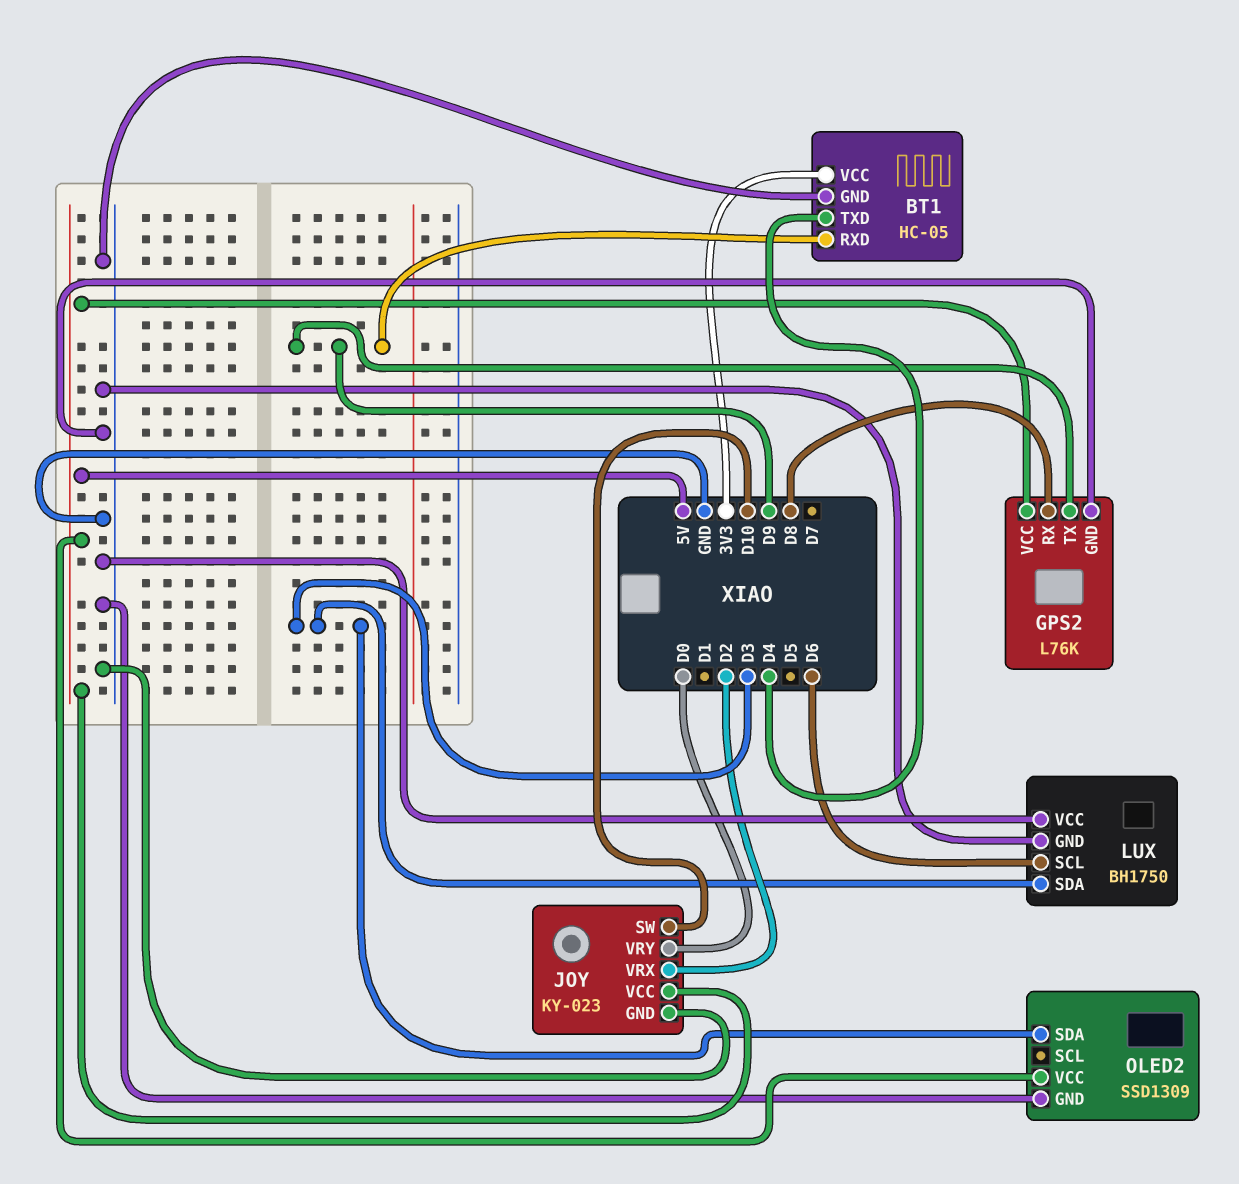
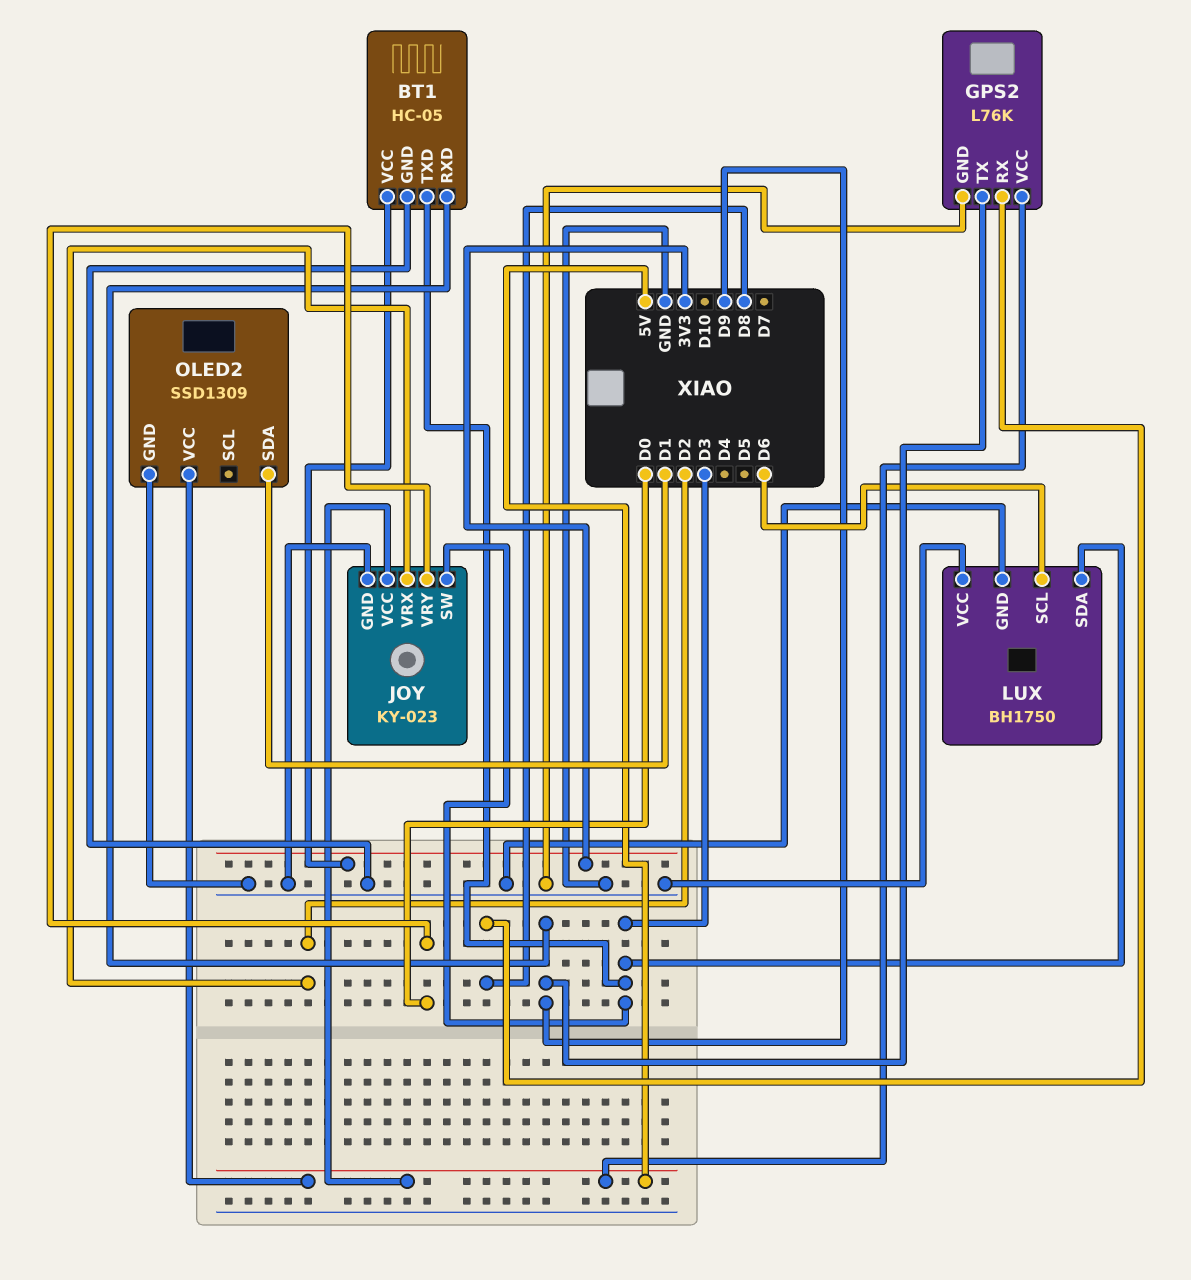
BT1 pin TXD: D4 -> D3
JOY pin SW: D10 -> D3
OLED2 pin SDA: D3 -> D1

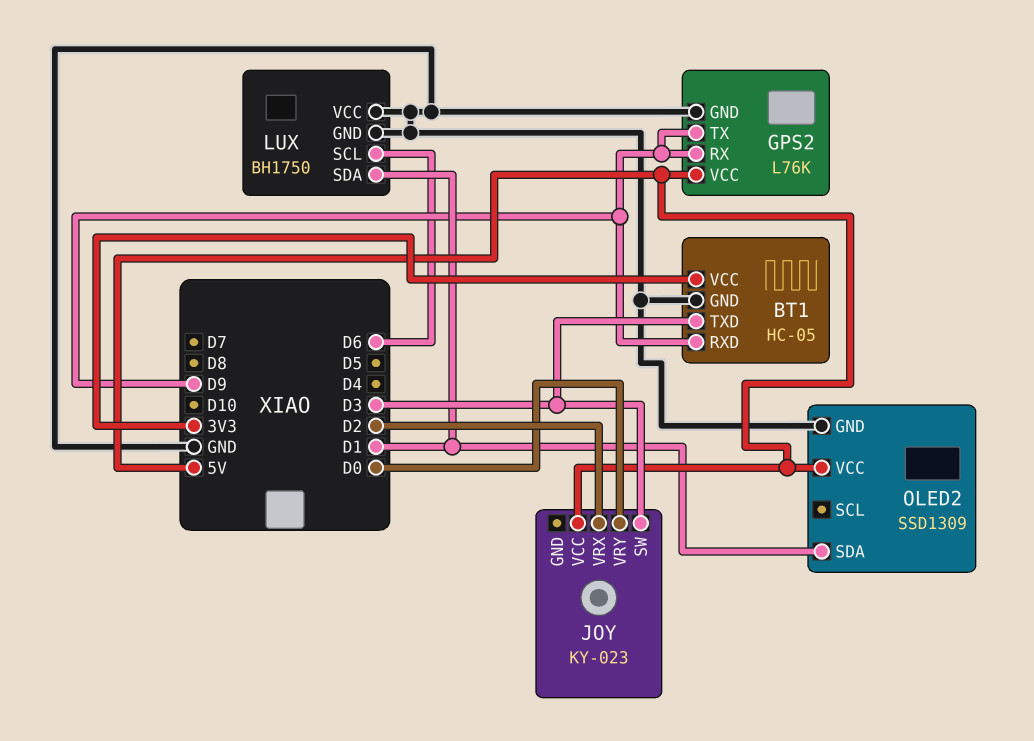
GPS2 pin RX: D8 -> D9
JOY pin GND: GND -> none
LUX pin SDA: D3 -> D1

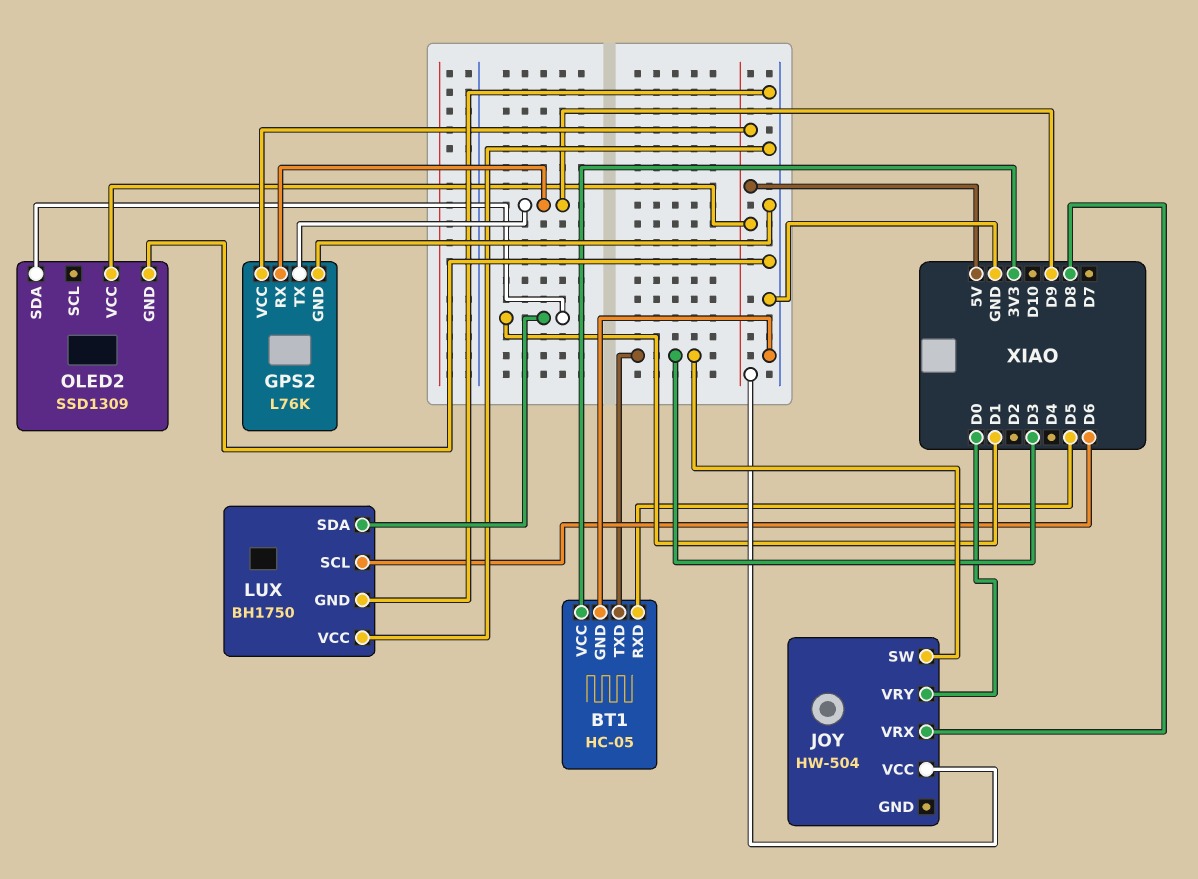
BT1 pin RXD: D9 -> D5
JOY: KY-023 -> HW-504
JOY pin VRX: D2 -> D8

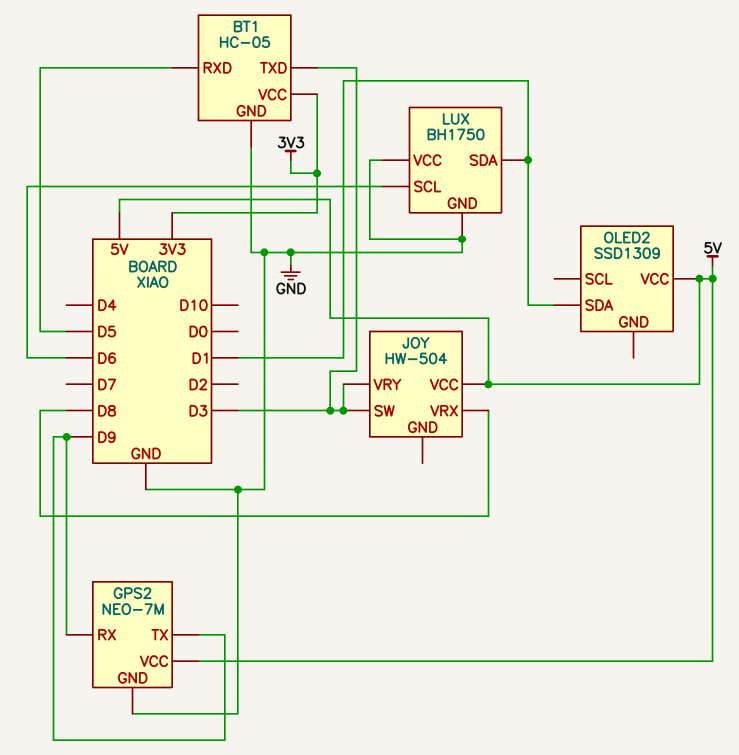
GPS2: L76K -> NEO-7M
JOY pin VRY: D0 -> D3
OLED2 pin GND: GND -> none

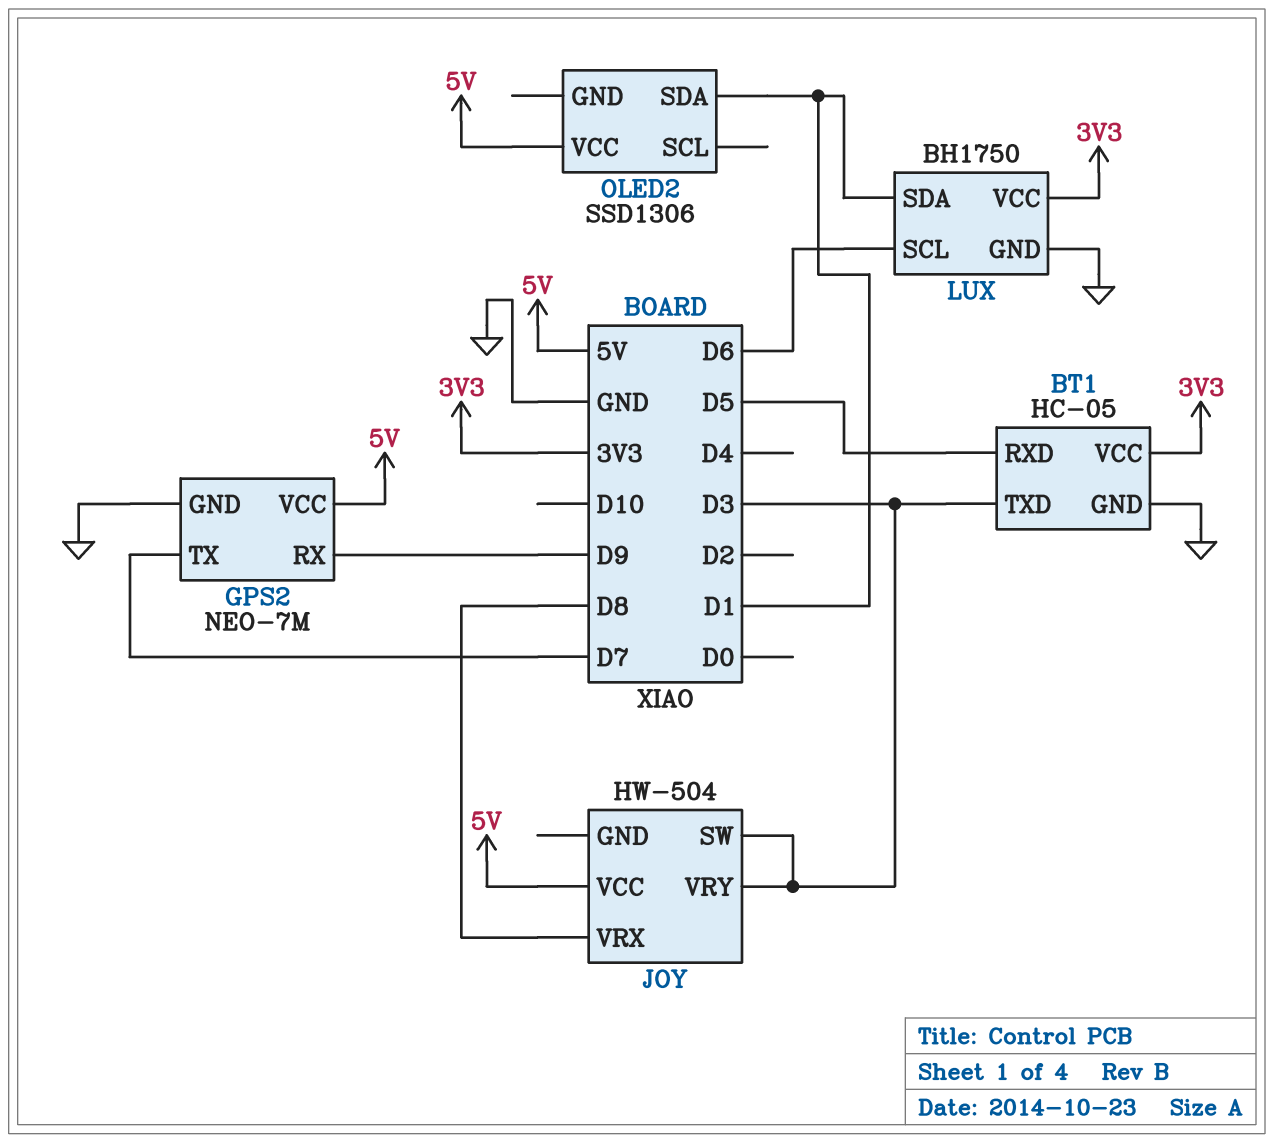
GPS2 pin TX: D9 -> D7
LUX pin VCC: GND -> 3V3
OLED2: SSD1309 -> SSD1306

